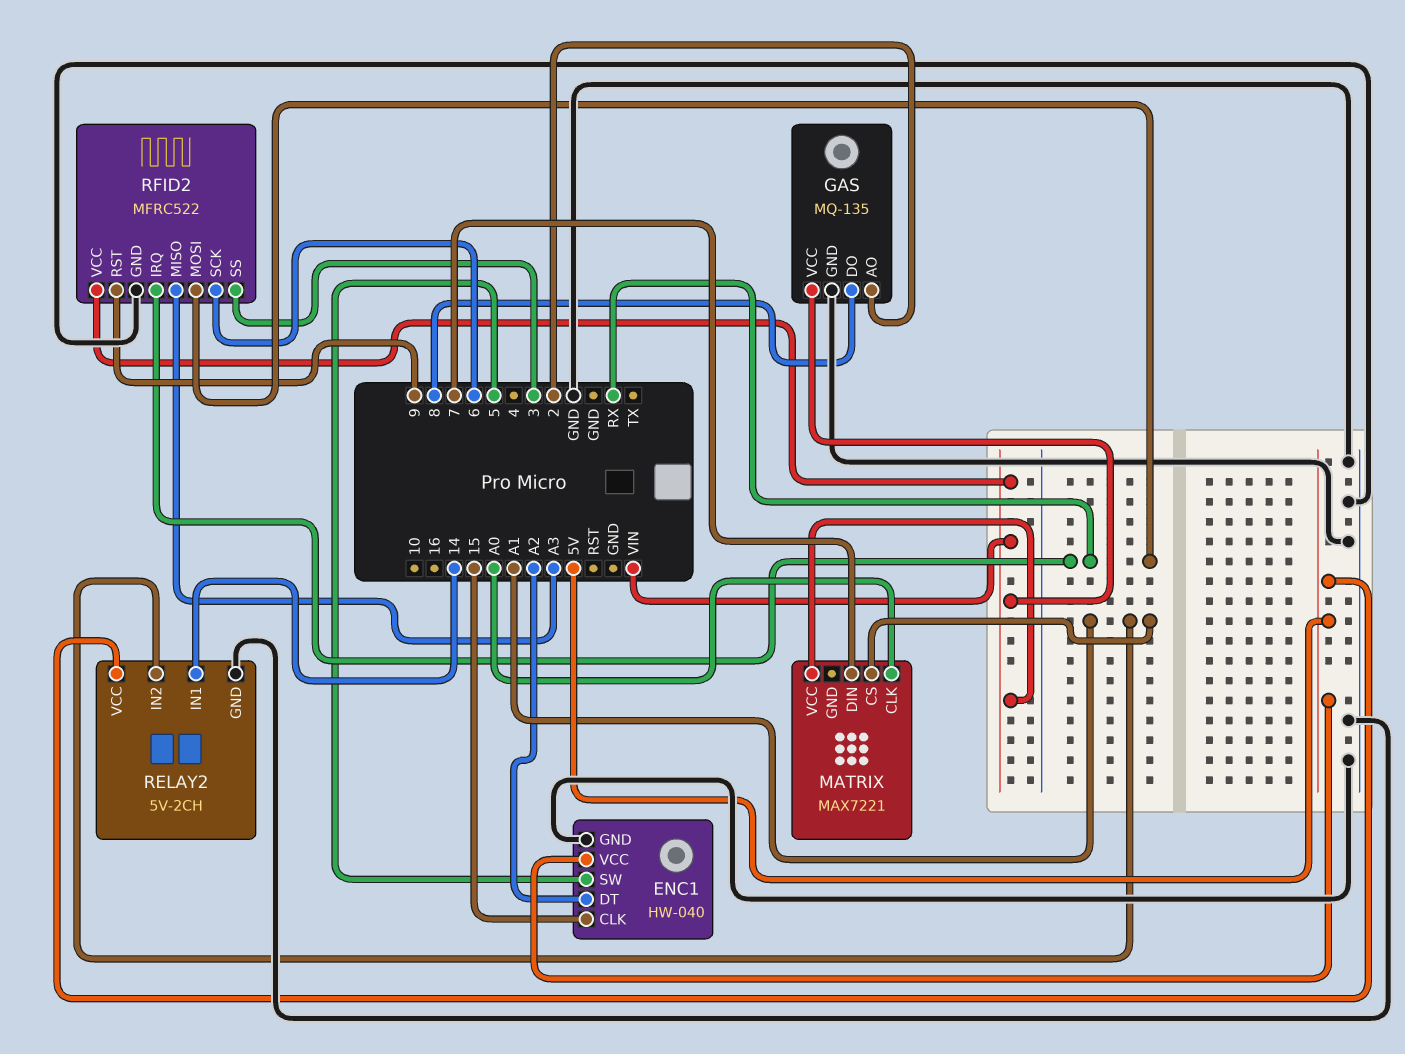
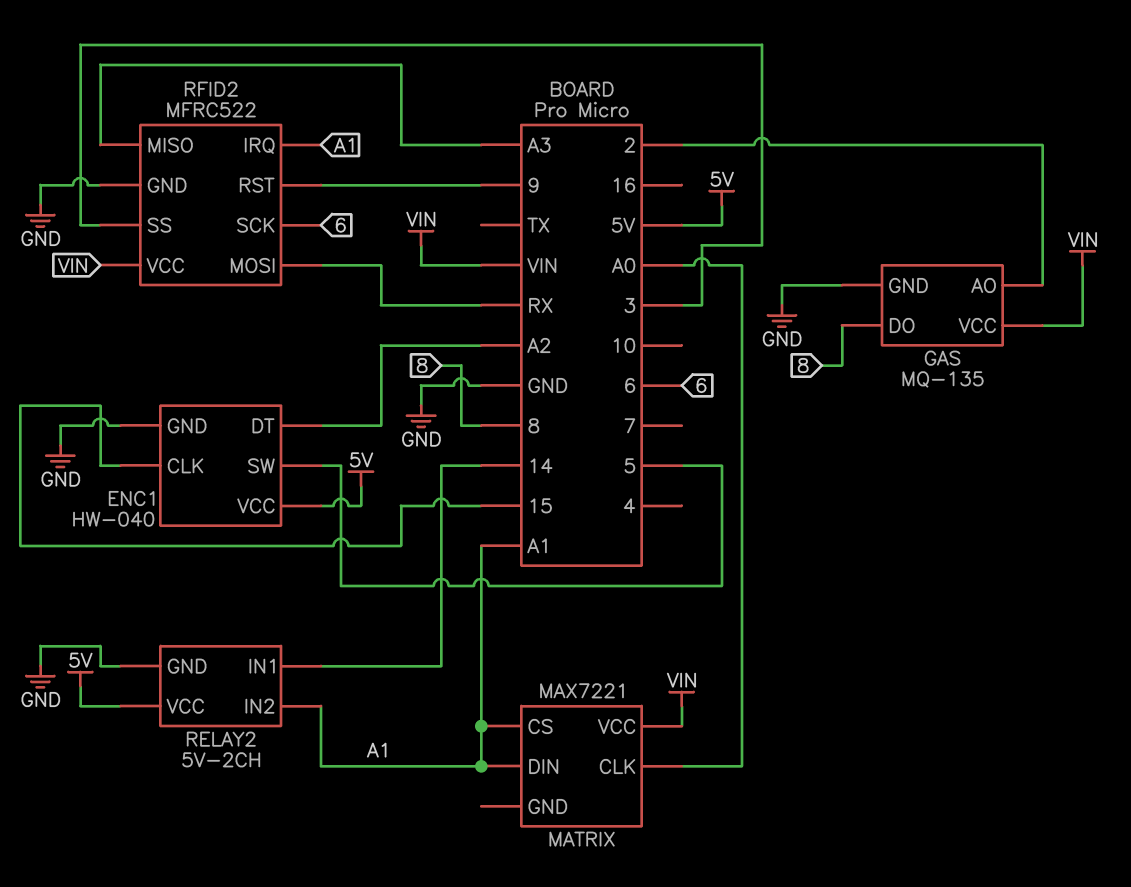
MATRIX pin DIN: 7 -> A1
RFID2 pin IRQ: RX -> A1

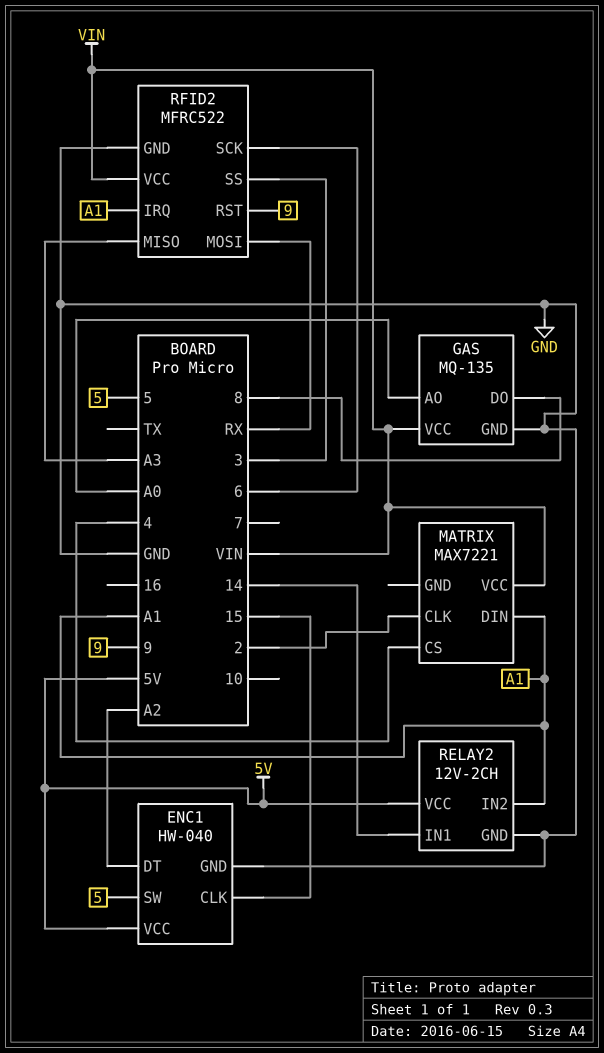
GAS pin AO: 2 -> A0
MATRIX pin CLK: A0 -> 2
MATRIX pin CS: A1 -> 4
RELAY2: 5V-2CH -> 12V-2CH

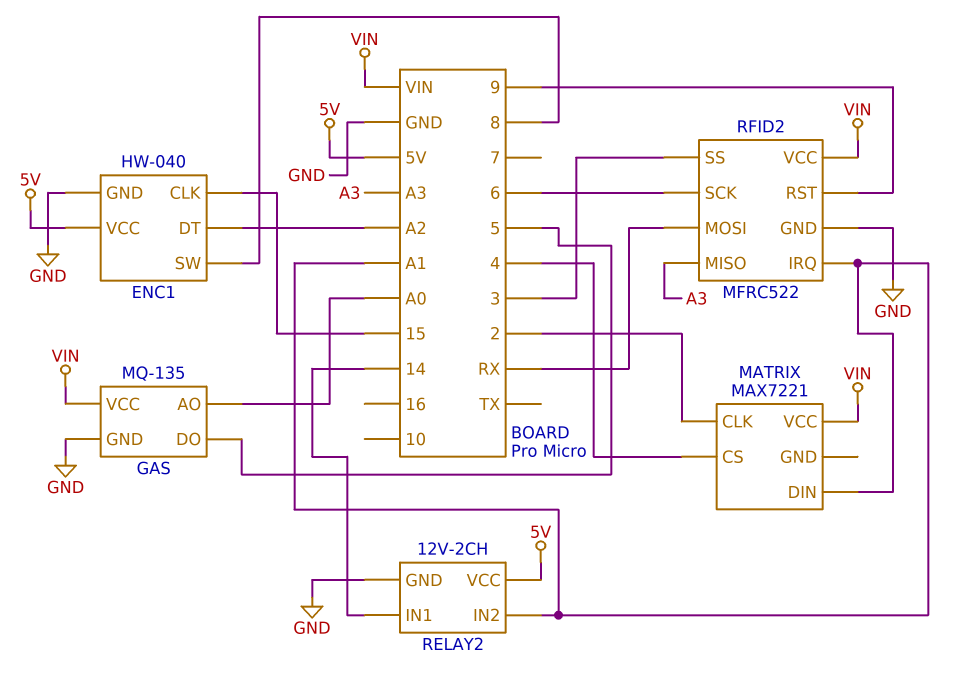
ENC1 pin SW: 5 -> 8
GAS pin DO: 8 -> 5

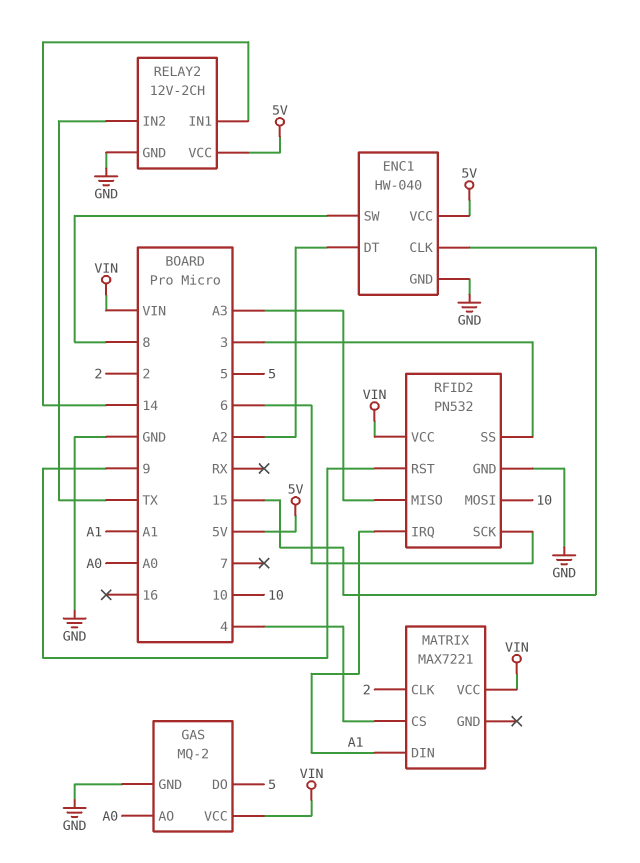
GAS: MQ-135 -> MQ-2
RELAY2 pin IN2: A1 -> TX
RFID2: MFRC522 -> PN532
RFID2 pin MOSI: RX -> 10

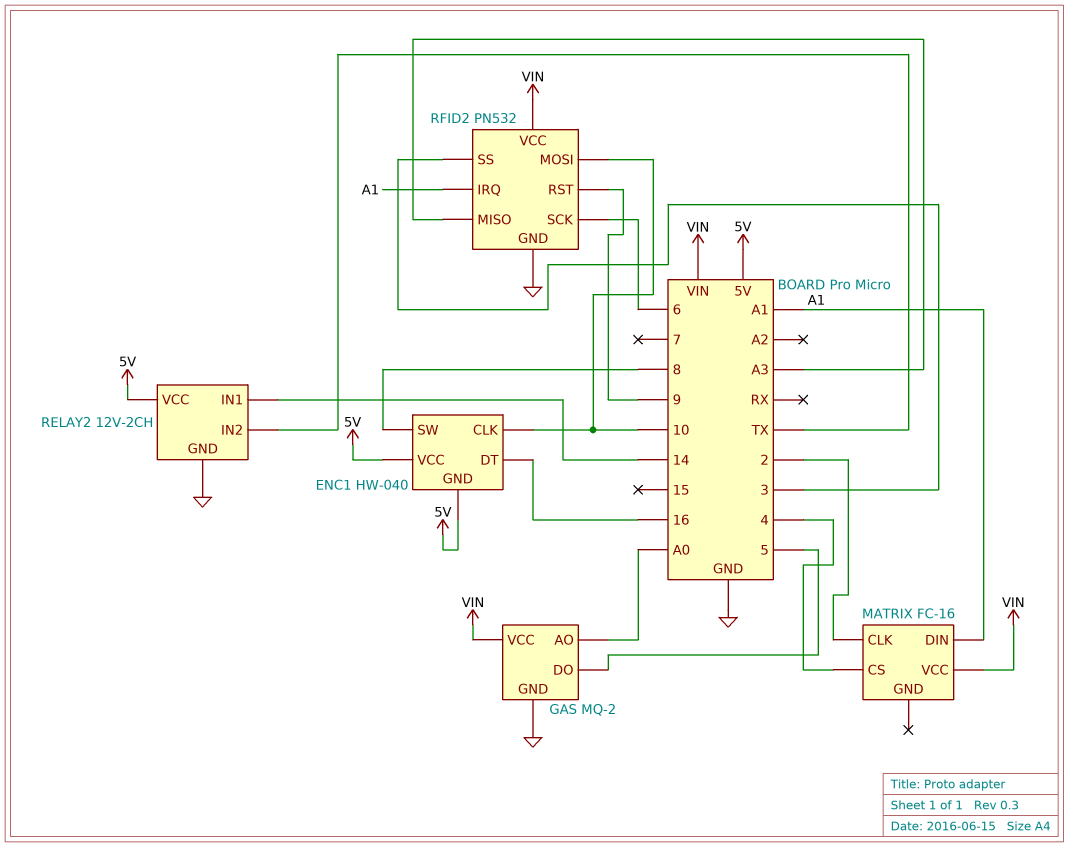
ENC1 pin CLK: 15 -> 10
ENC1 pin DT: A2 -> 16
ENC1 pin GND: GND -> 5V
MATRIX: MAX7221 -> FC-16

